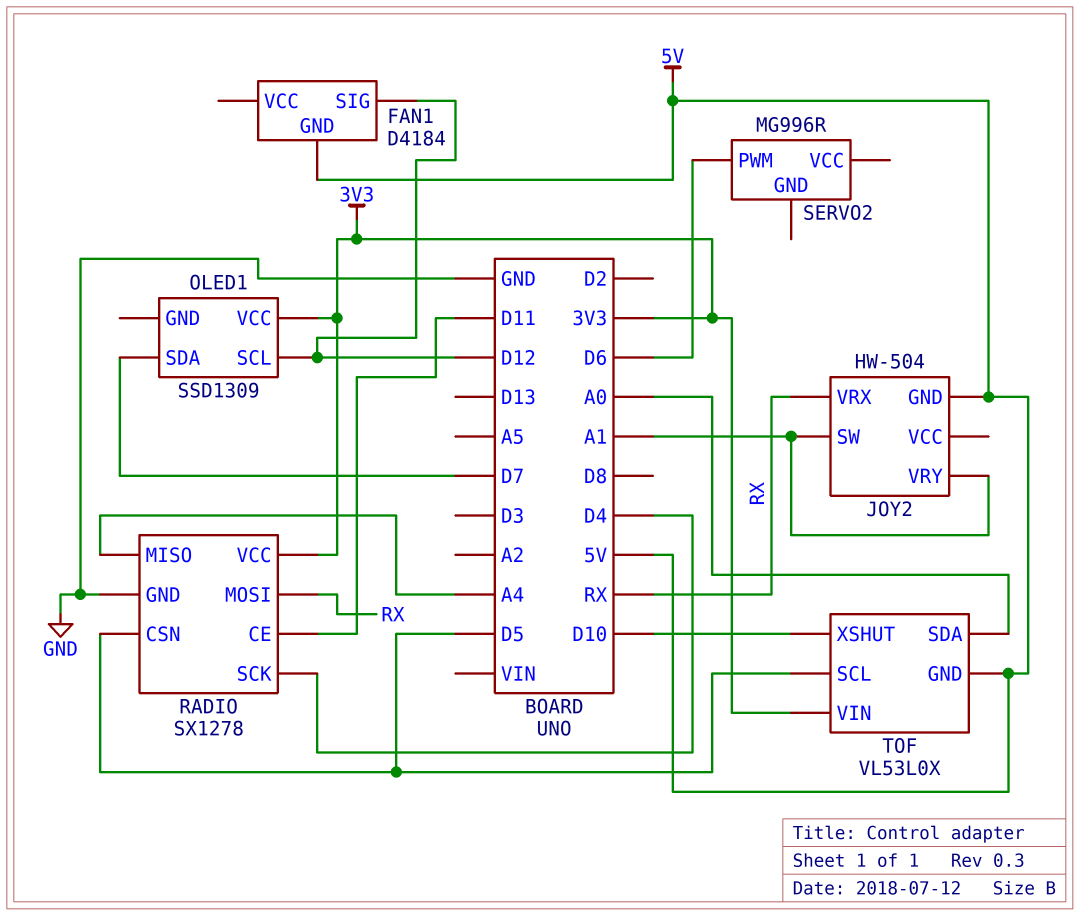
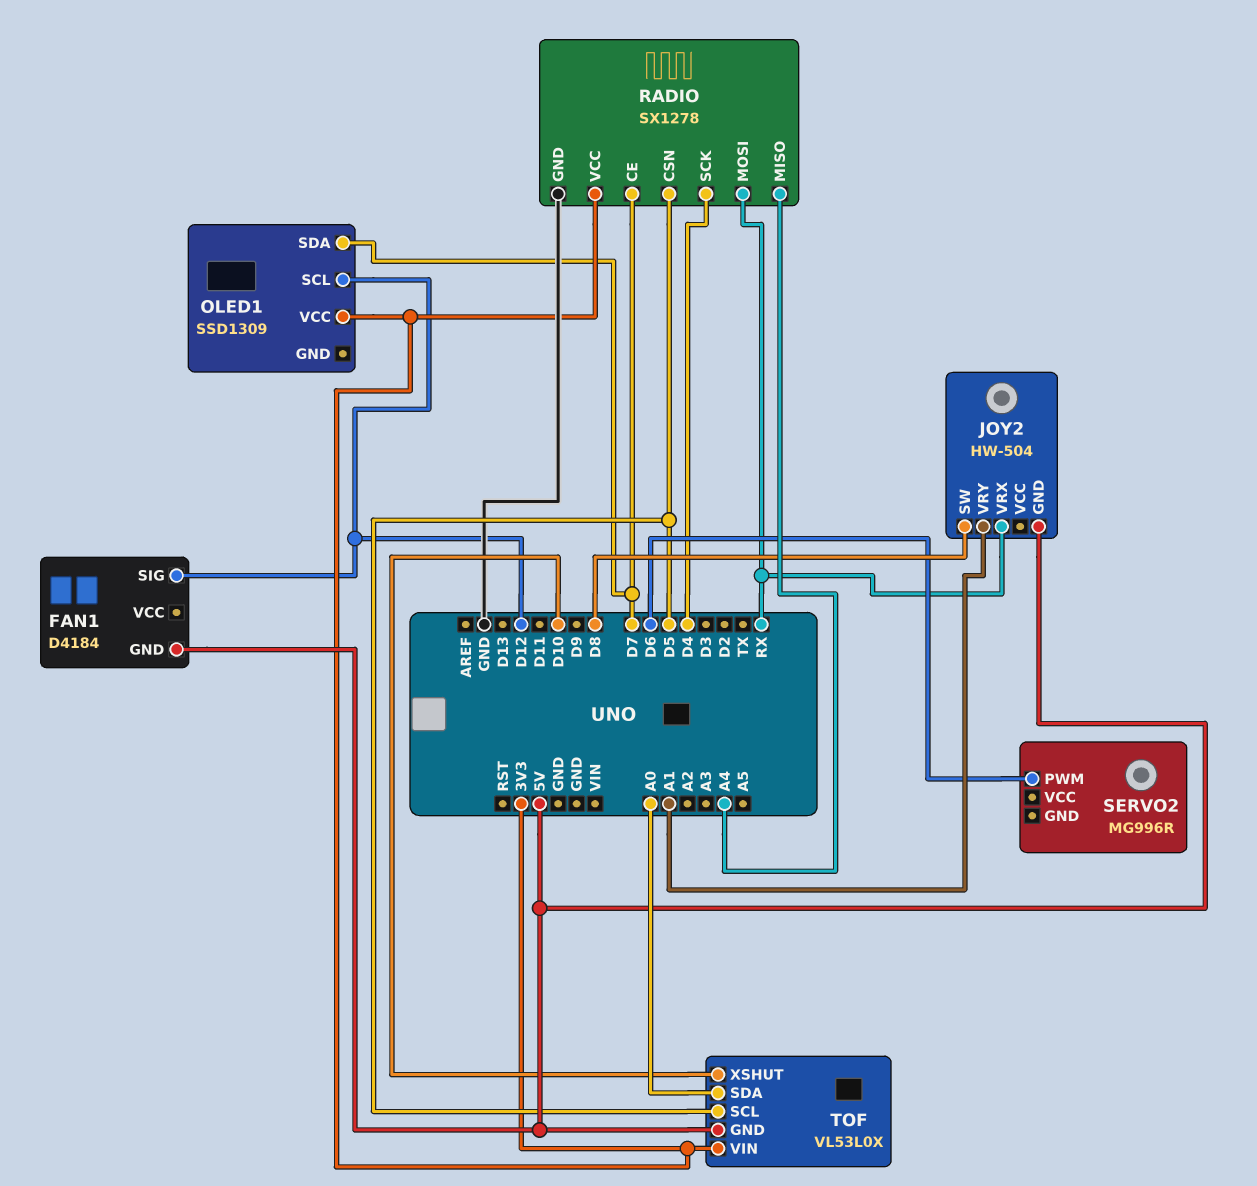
JOY2 pin SW: A1 -> D8
RADIO pin CE: D11 -> D7

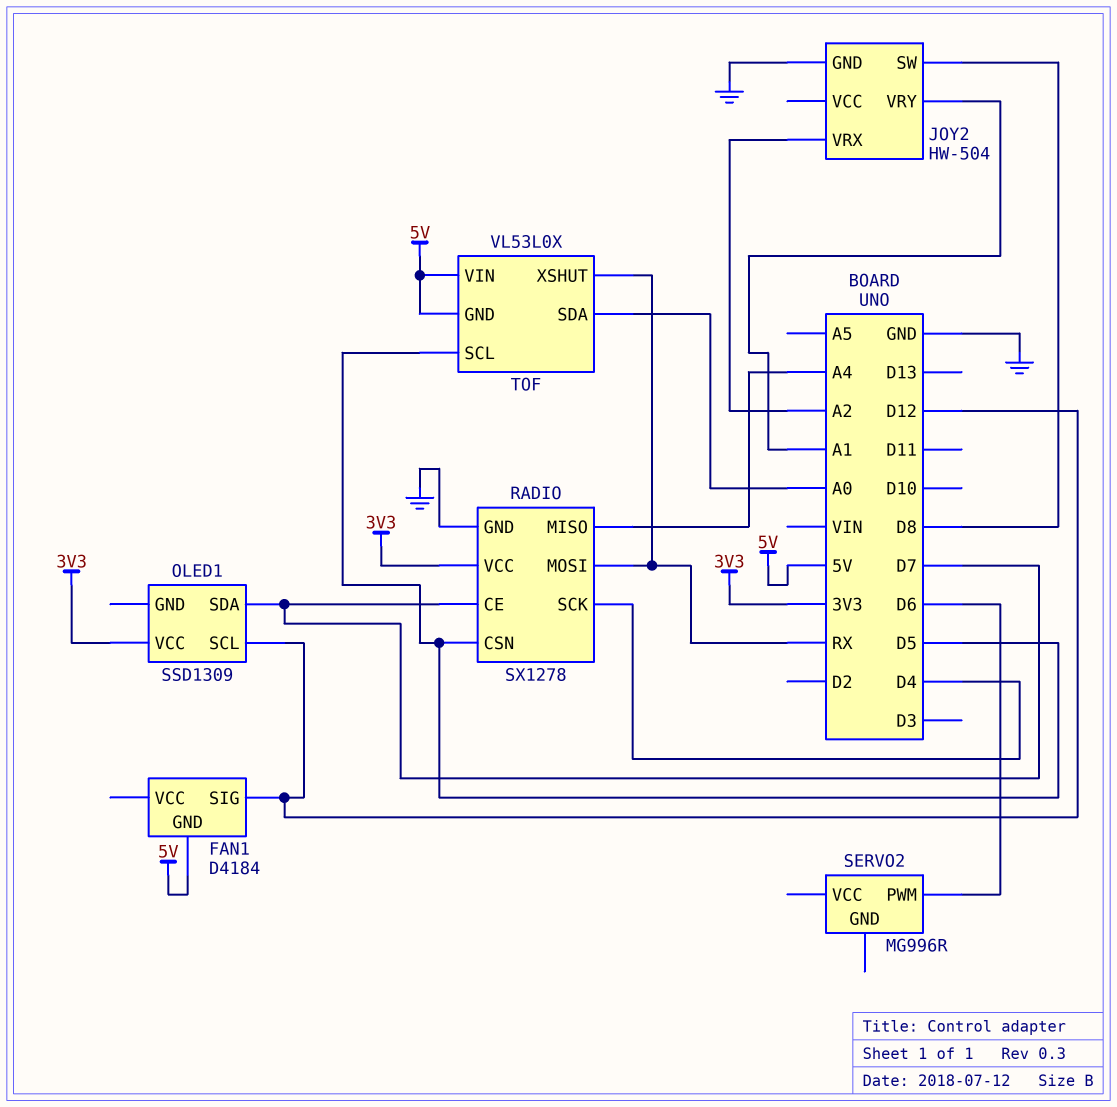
JOY2 pin GND: 5V -> GND
JOY2 pin VRX: RX -> A2
TOF pin VIN: 3V3 -> 5V
TOF pin XSHUT: D10 -> RX

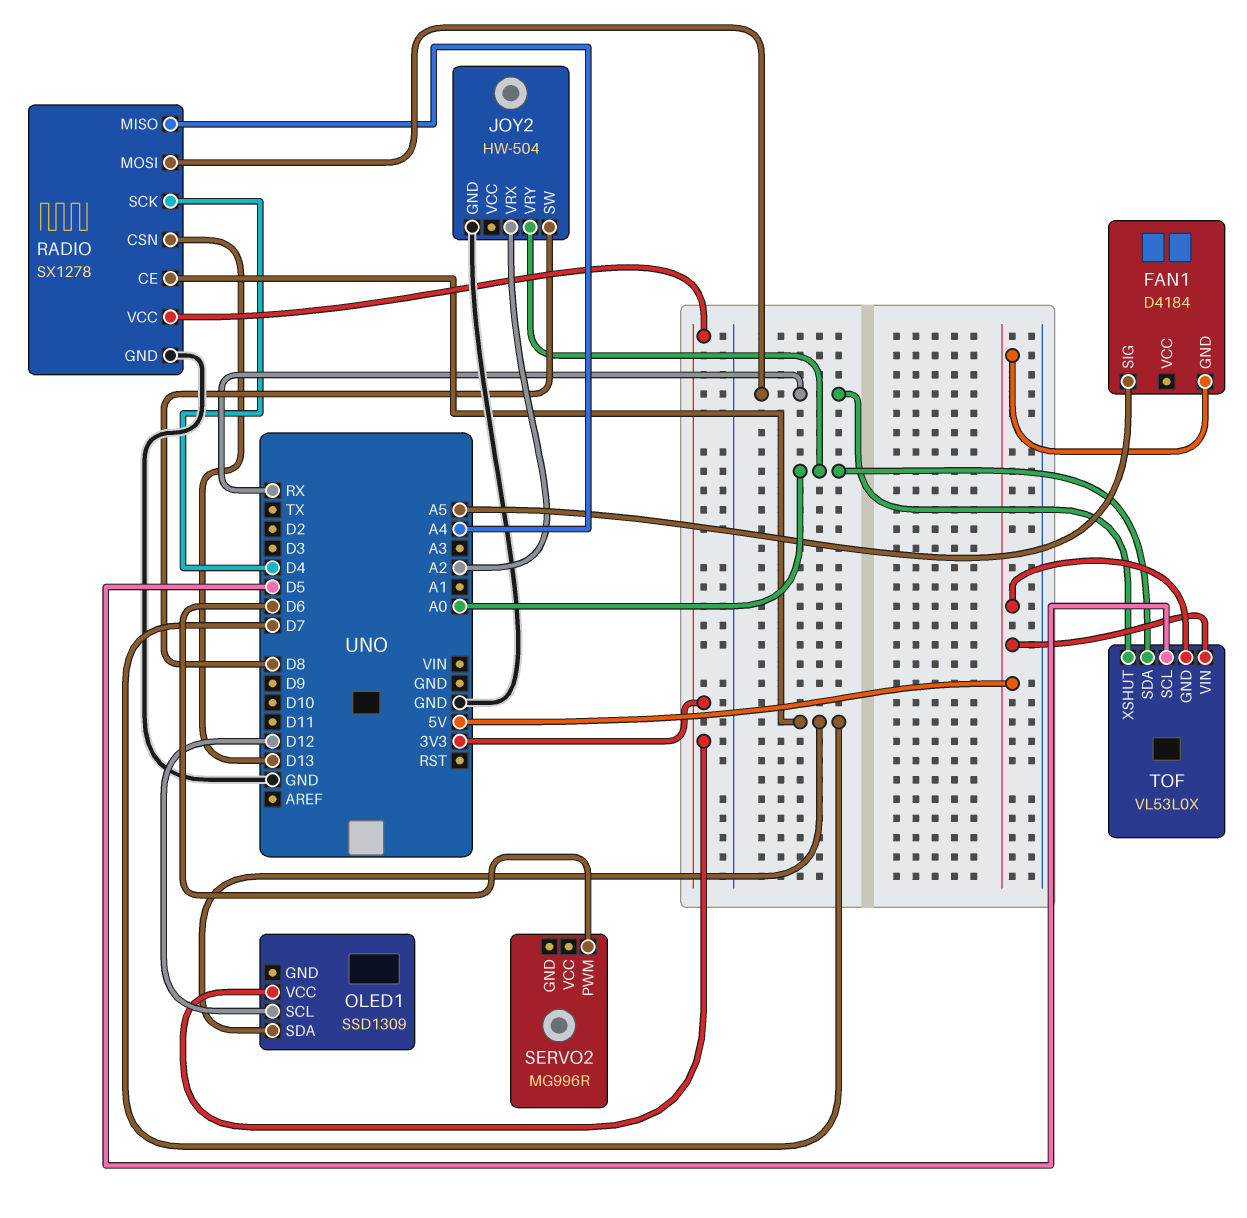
FAN1 pin SIG: D12 -> A5
JOY2 pin VRY: A1 -> A0
RADIO pin CSN: D5 -> D13

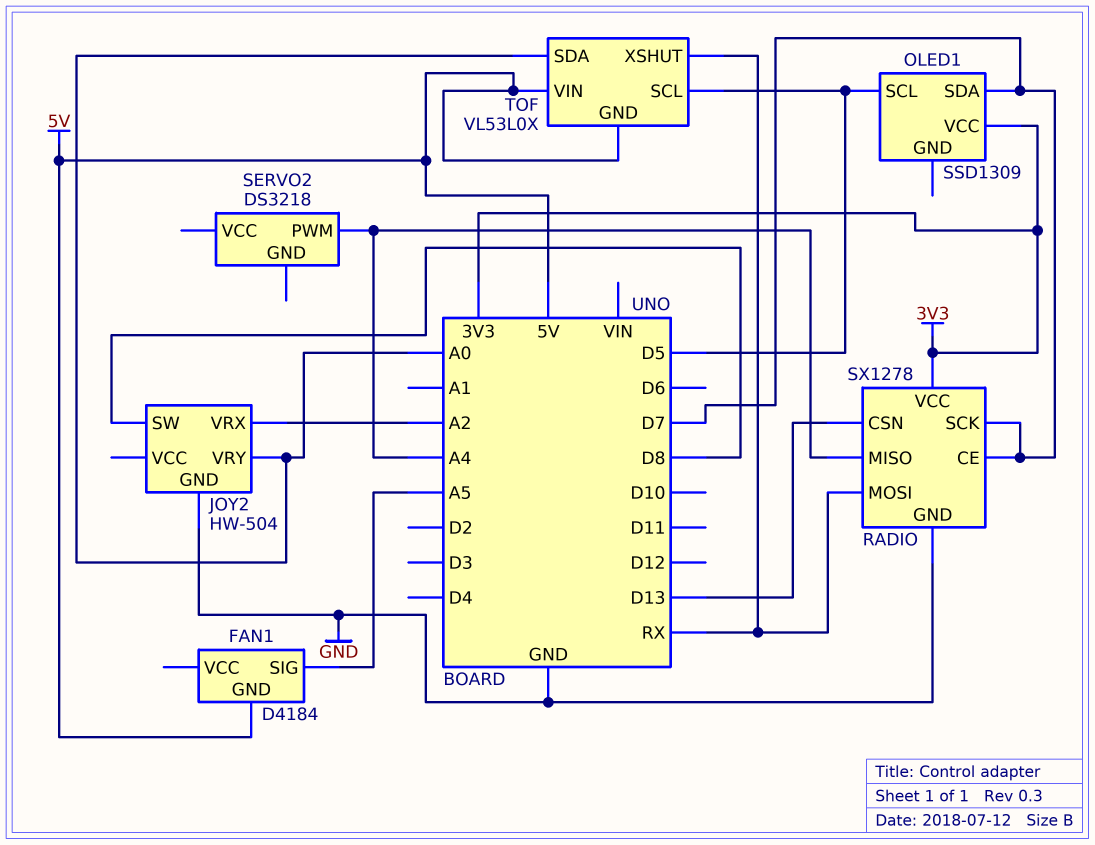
OLED1 pin SCL: D12 -> D5
RADIO pin SCK: D4 -> D7
SERVO2: MG996R -> DS3218
SERVO2 pin PWM: D6 -> A4

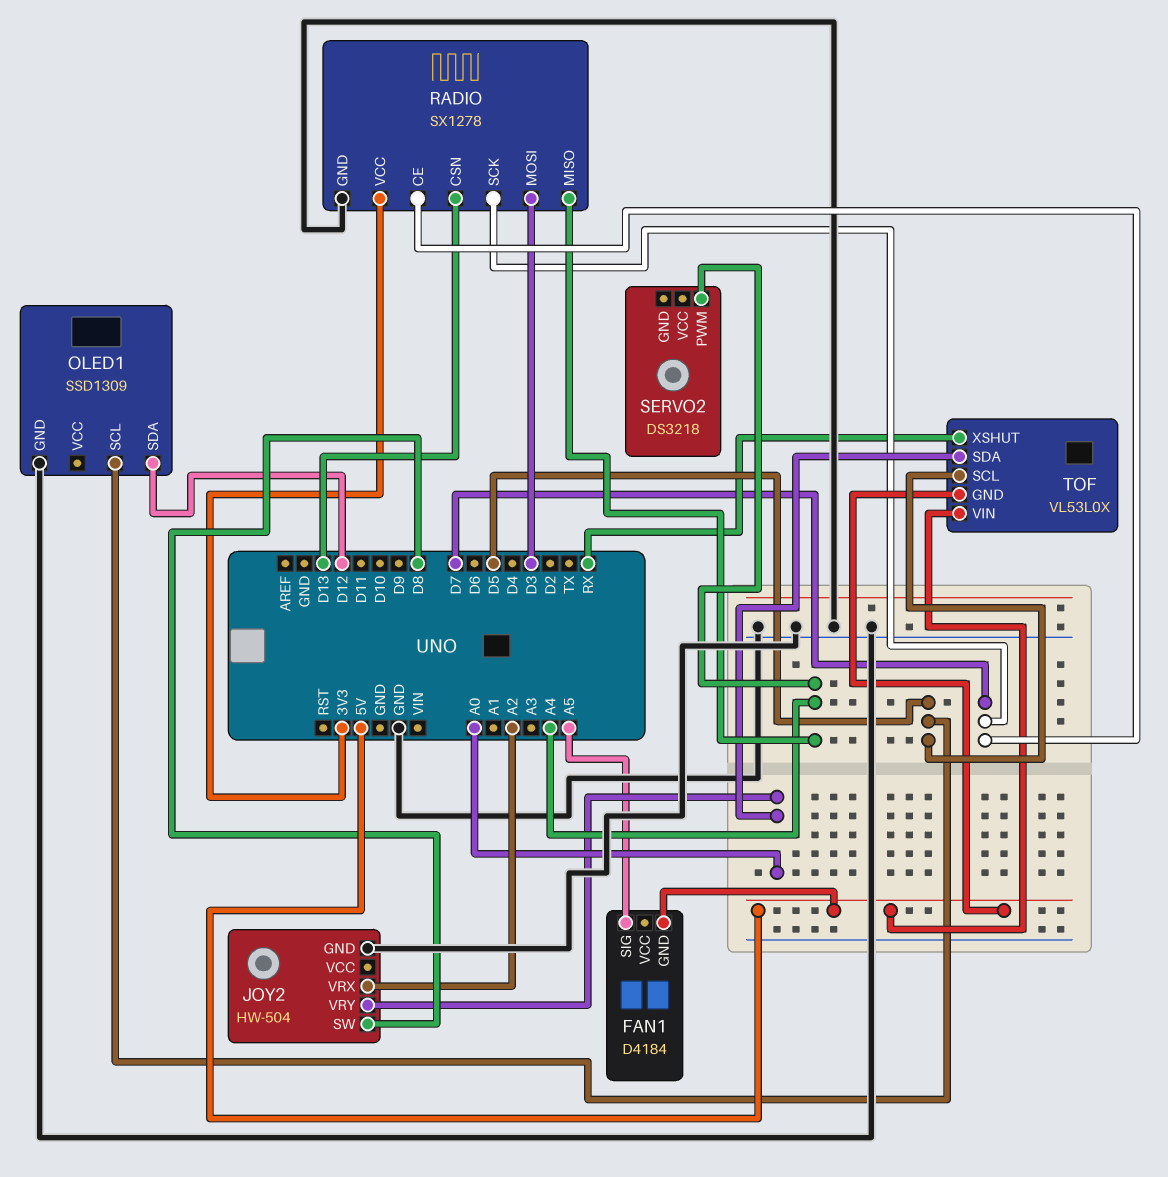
OLED1 pin GND: none -> GND
OLED1 pin SDA: D7 -> D12
OLED1 pin VCC: 3V3 -> none
RADIO pin MOSI: RX -> D3

